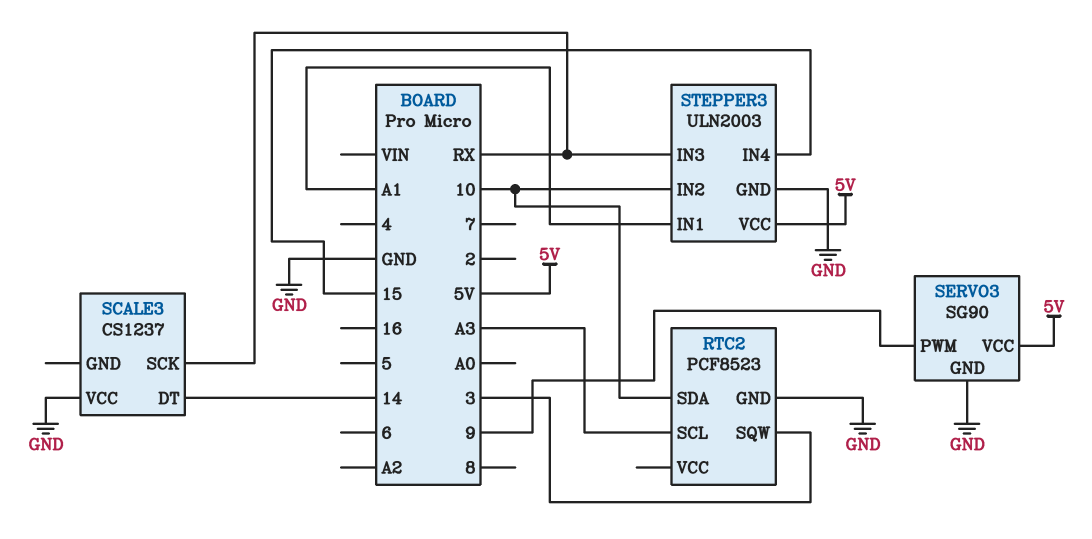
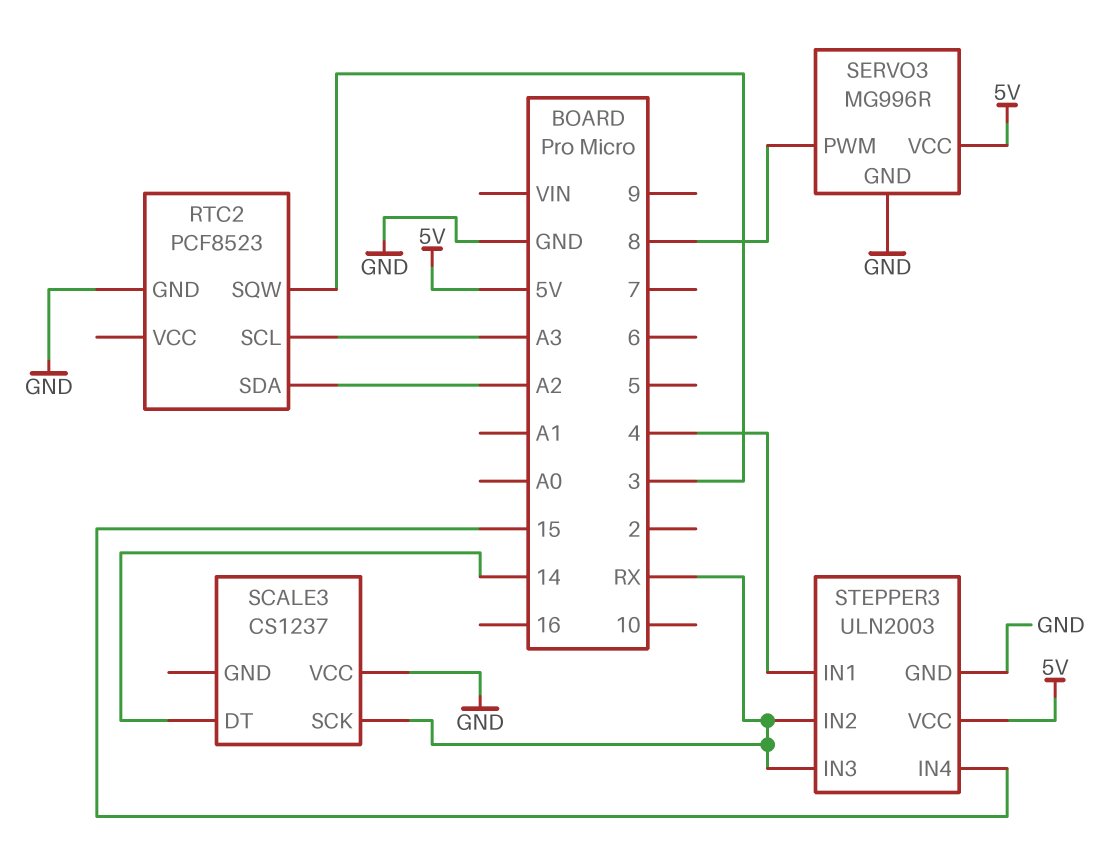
RTC2 pin SDA: 10 -> A2
SERVO3: SG90 -> MG996R
SERVO3 pin PWM: 9 -> 8
STEPPER3 pin IN1: A1 -> 4
STEPPER3 pin IN2: 10 -> RX

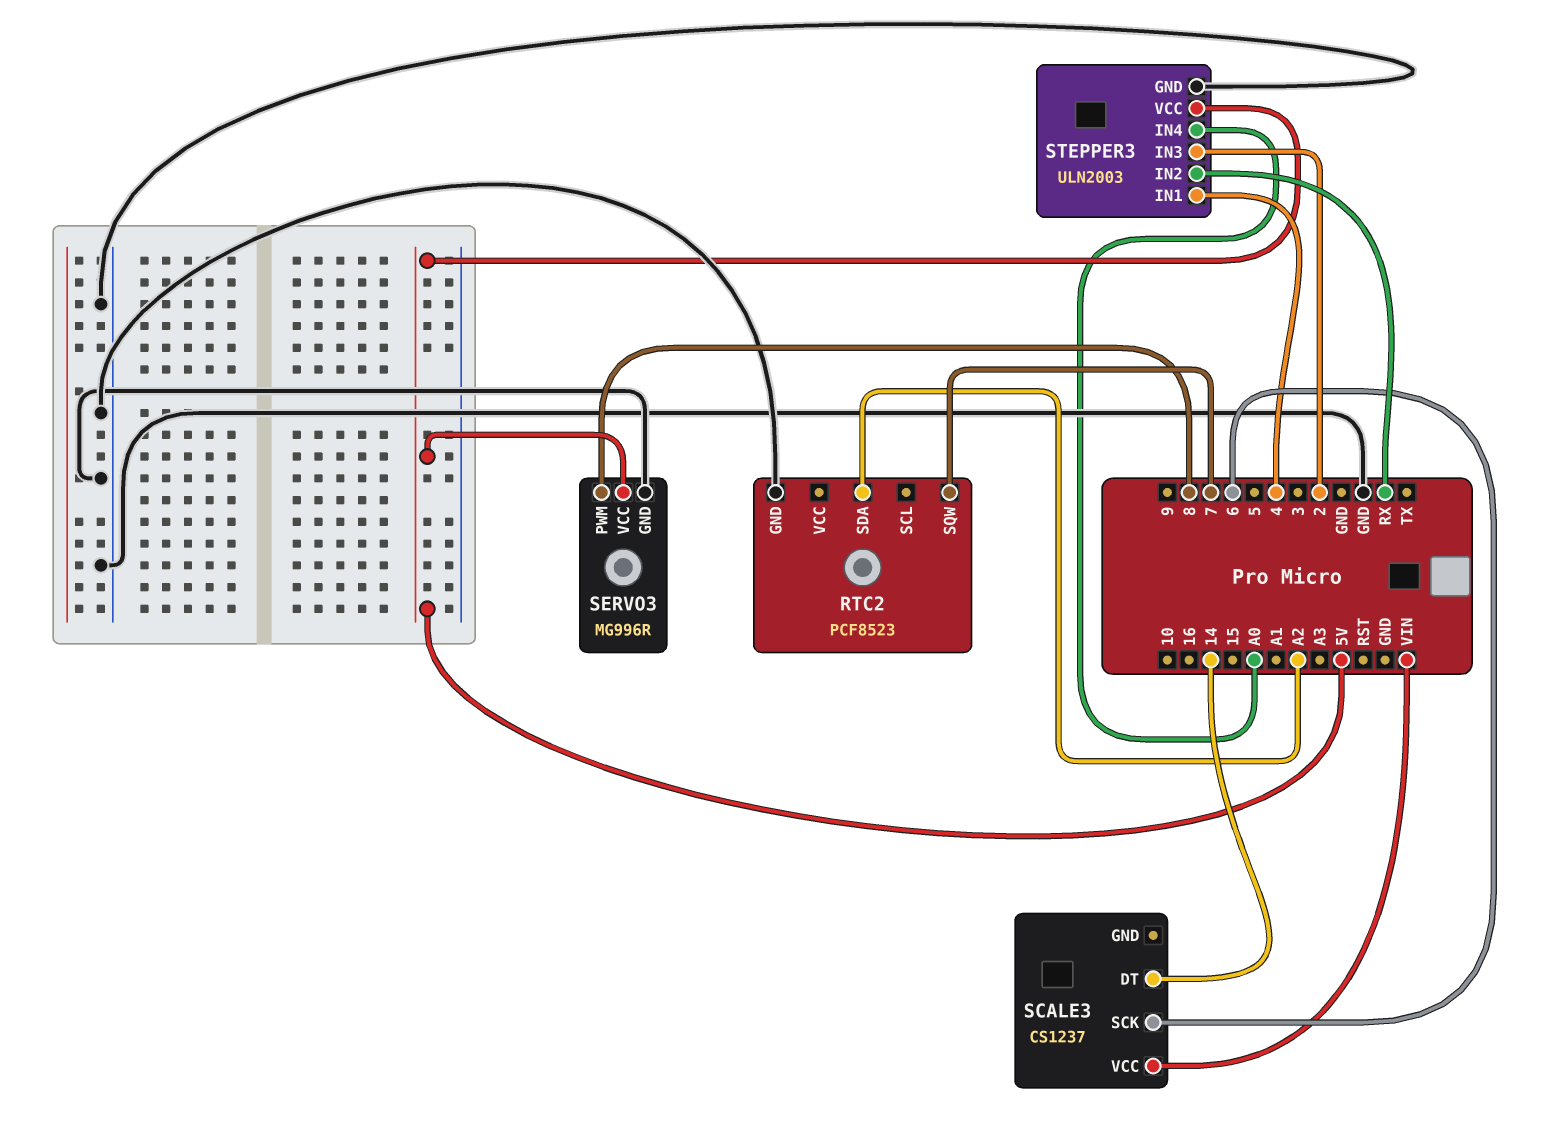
RTC2 pin SCL: A3 -> none
RTC2 pin SQW: 3 -> 7
SCALE3 pin SCK: RX -> 6
SCALE3 pin VCC: GND -> VIN
STEPPER3 pin IN3: RX -> 2
STEPPER3 pin IN4: 15 -> A0

